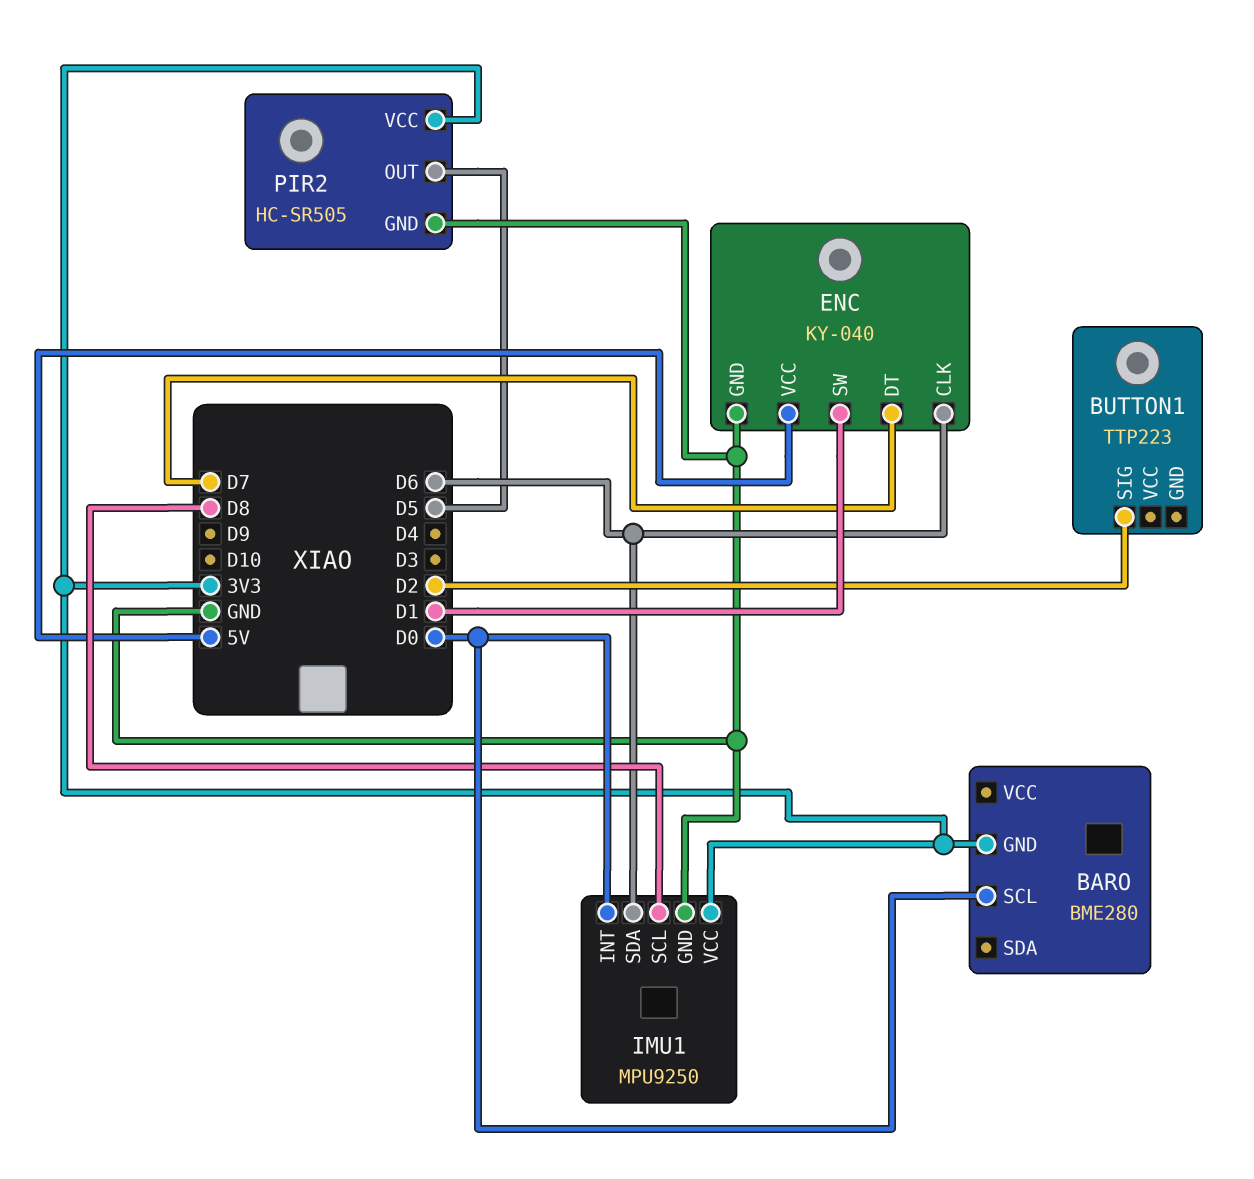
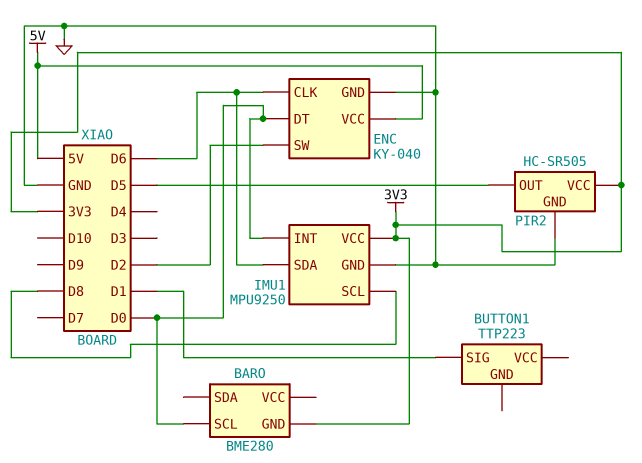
BUTTON1 pin SIG: D2 -> D1
ENC pin DT: D7 -> D0
ENC pin SW: D1 -> D2

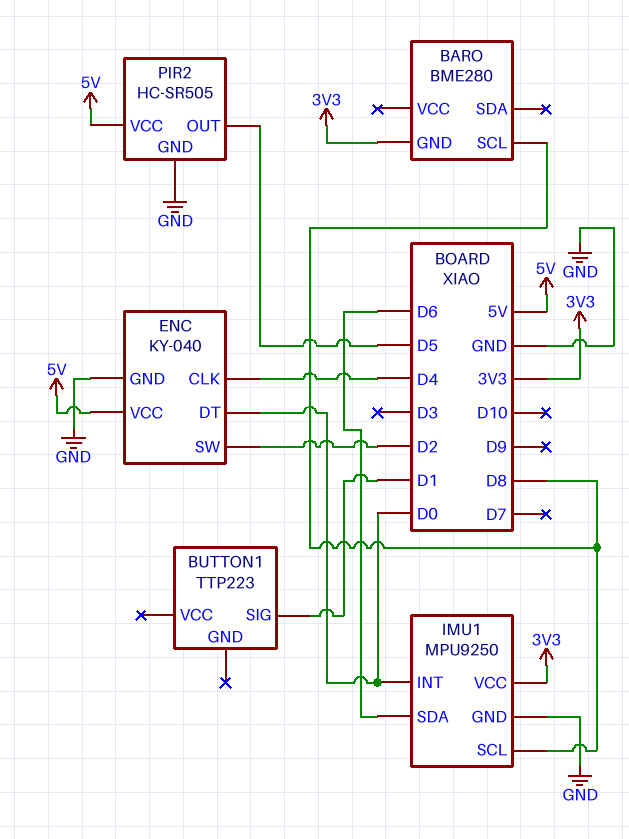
BARO pin SCL: D0 -> D8
ENC pin CLK: D6 -> D4
PIR2 pin VCC: 3V3 -> 5V

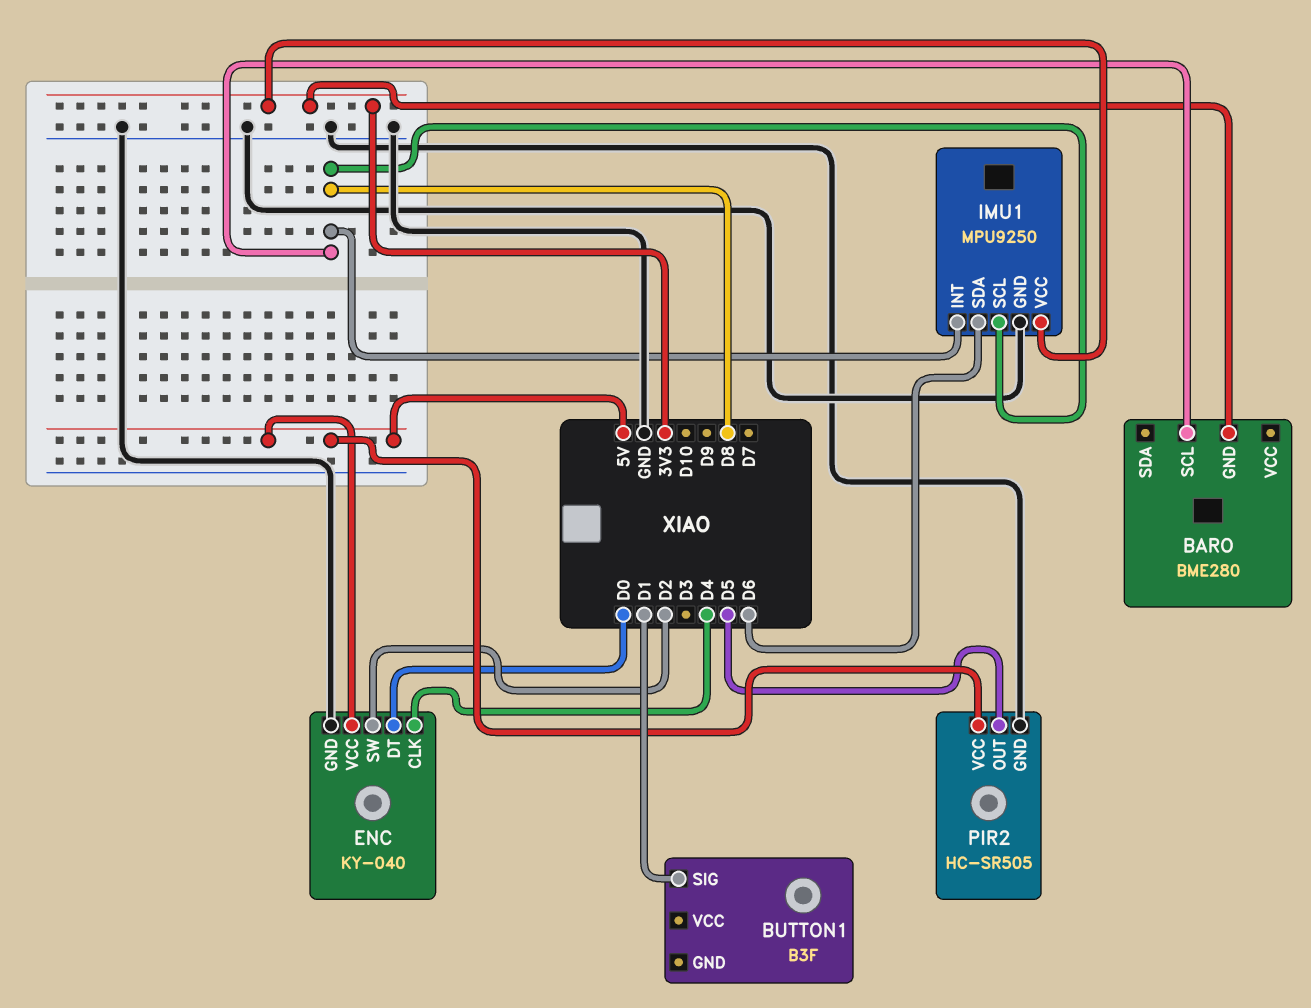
BUTTON1: TTP223 -> B3F
IMU1 pin INT: D0 -> D8

